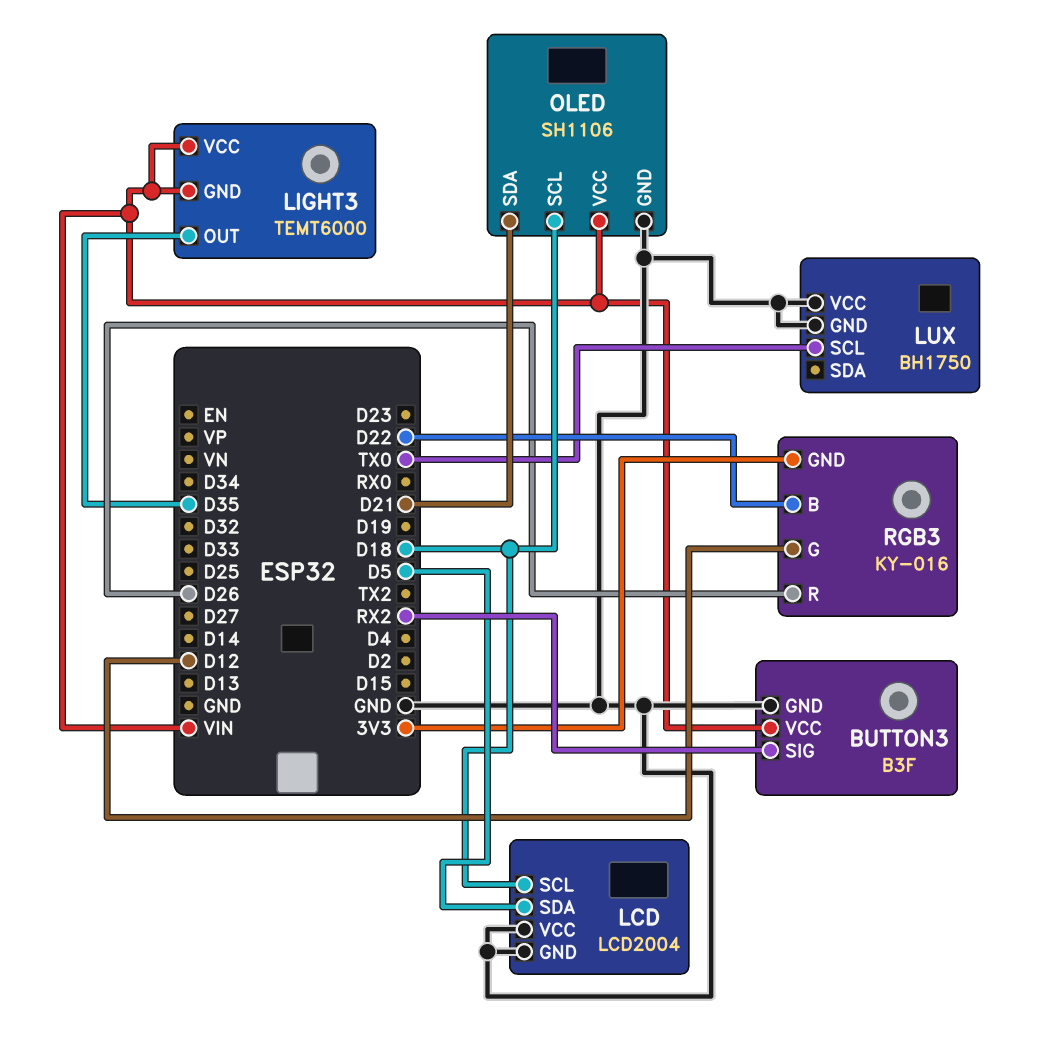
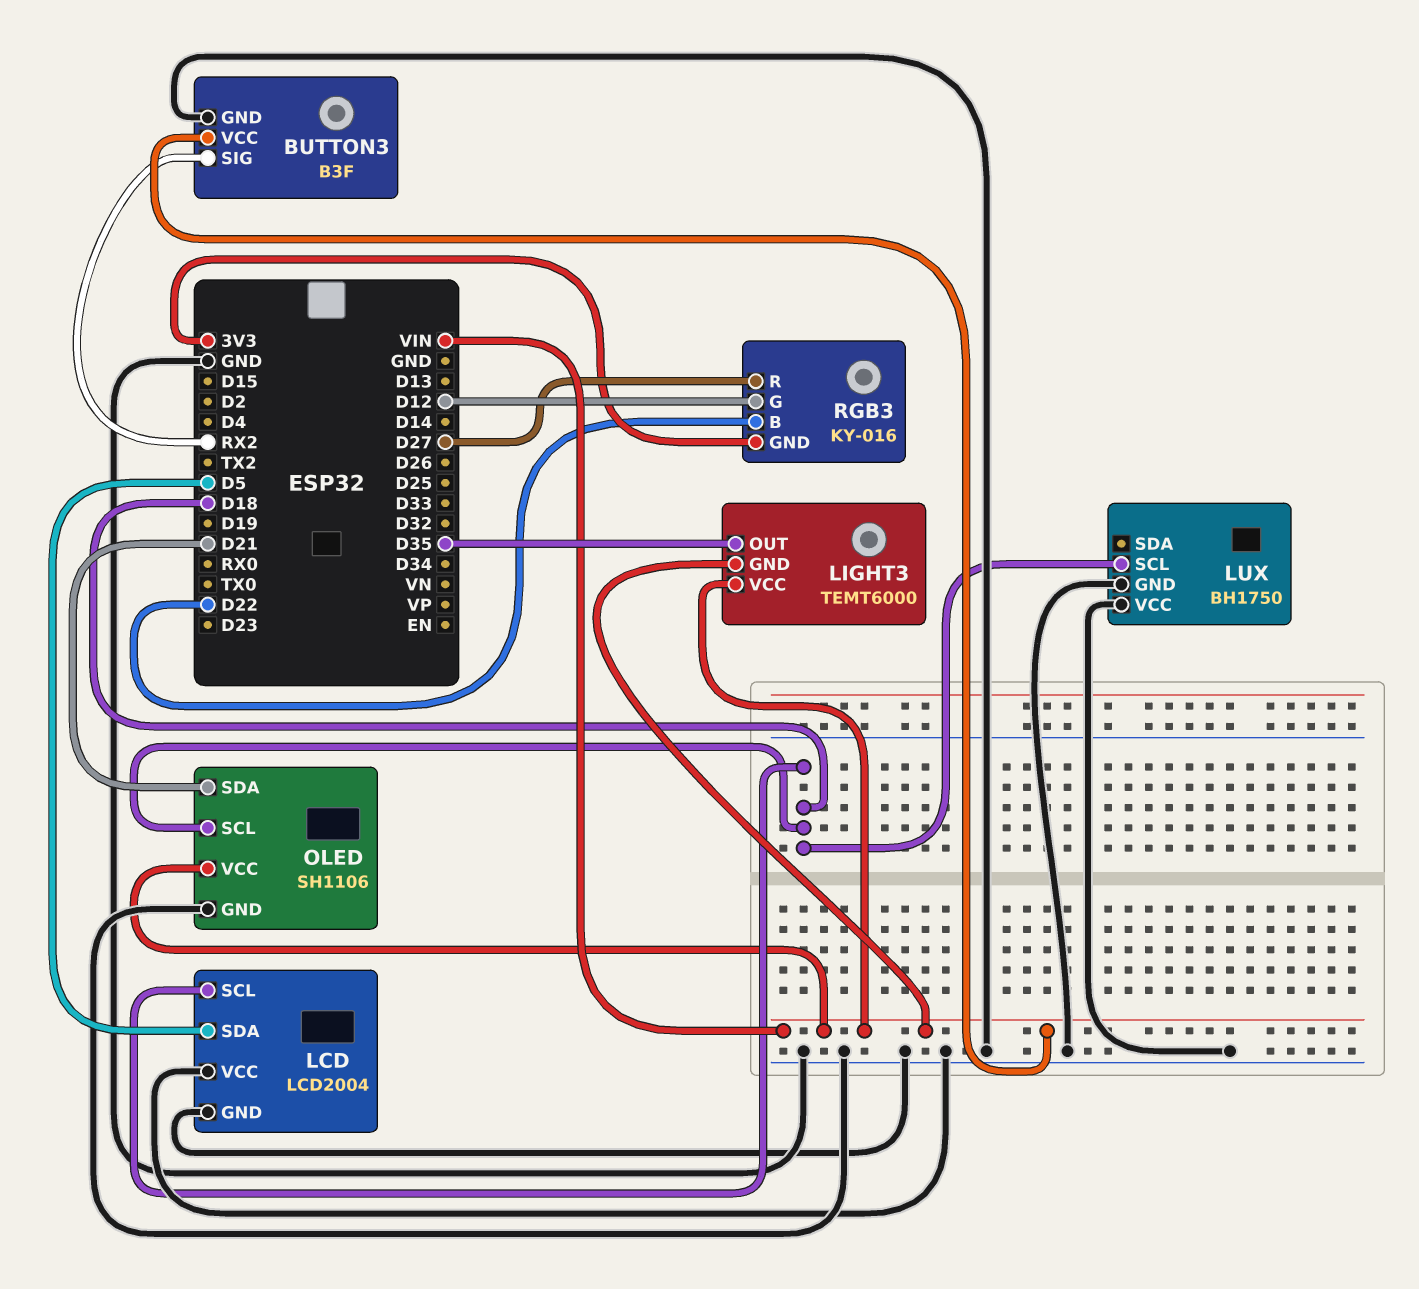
LUX pin SCL: TX0 -> D18
RGB3 pin R: D26 -> D27

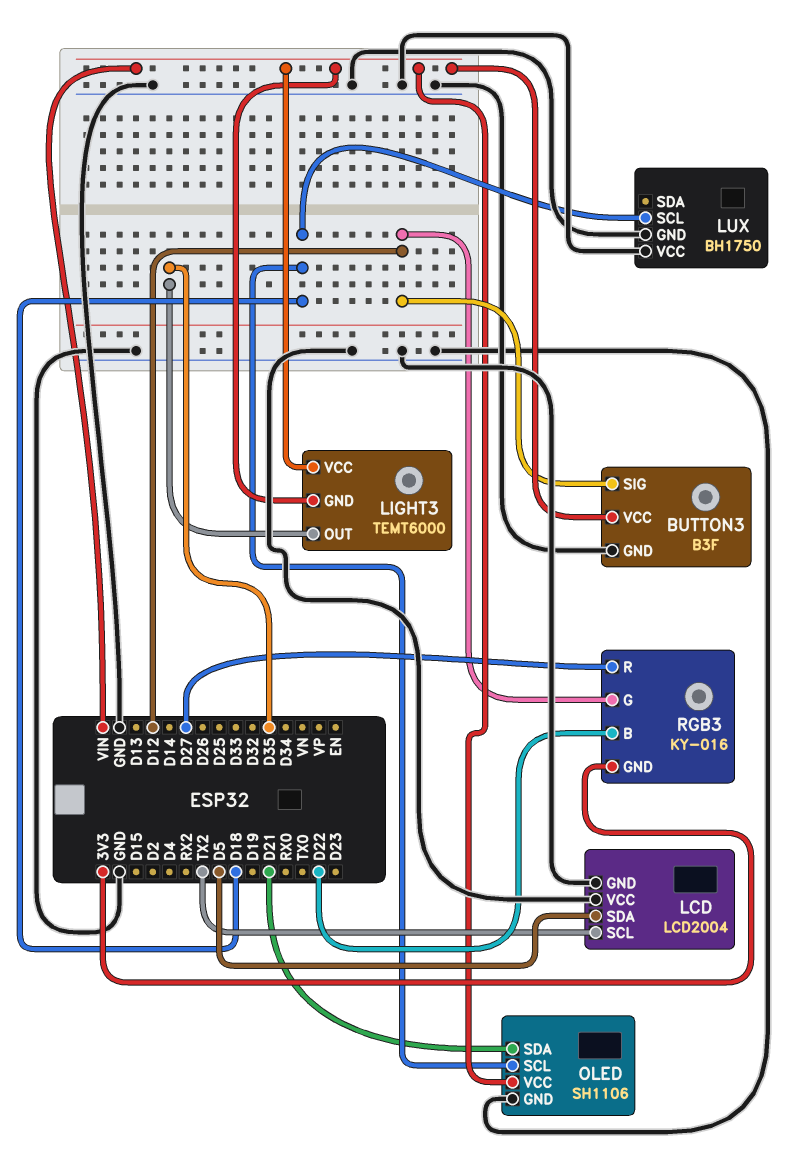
BUTTON3 pin SIG: RX2 -> D12
LCD pin SCL: D18 -> TX2

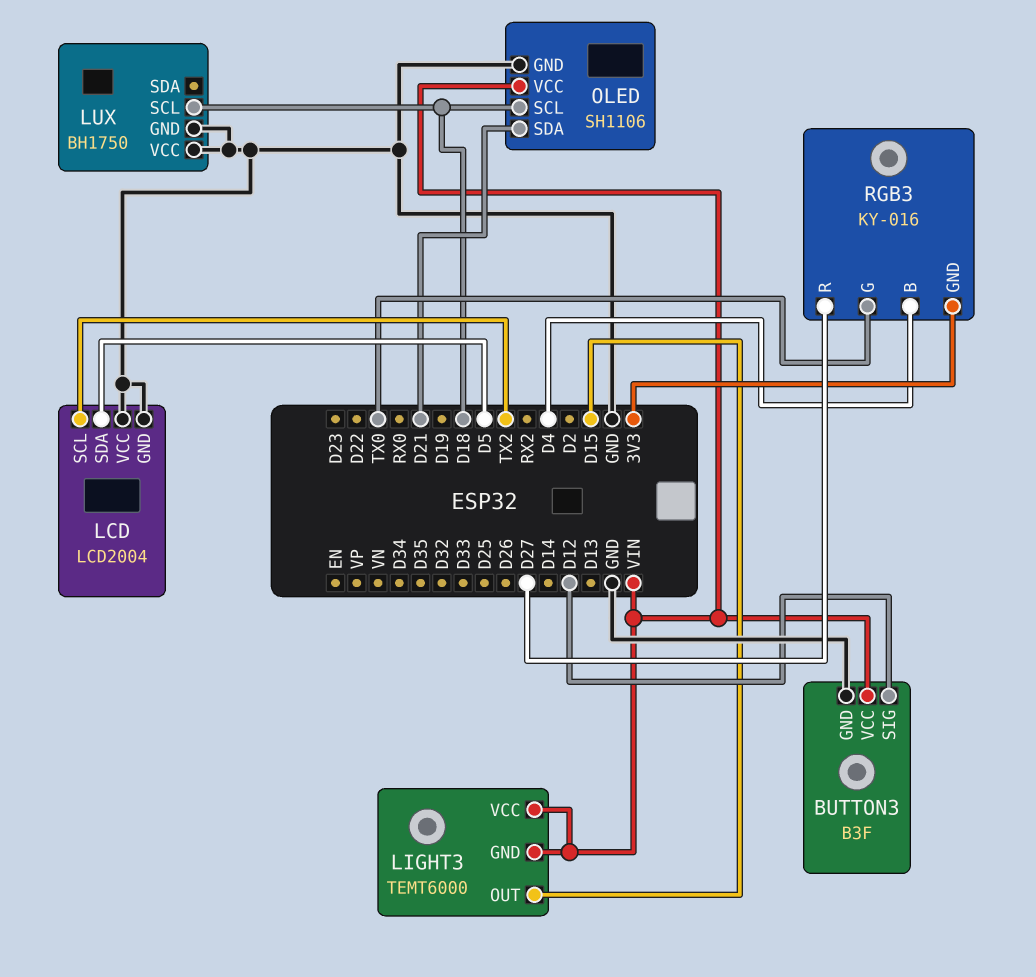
LIGHT3 pin OUT: D35 -> D15
RGB3 pin B: D22 -> D4
RGB3 pin G: D12 -> TX0

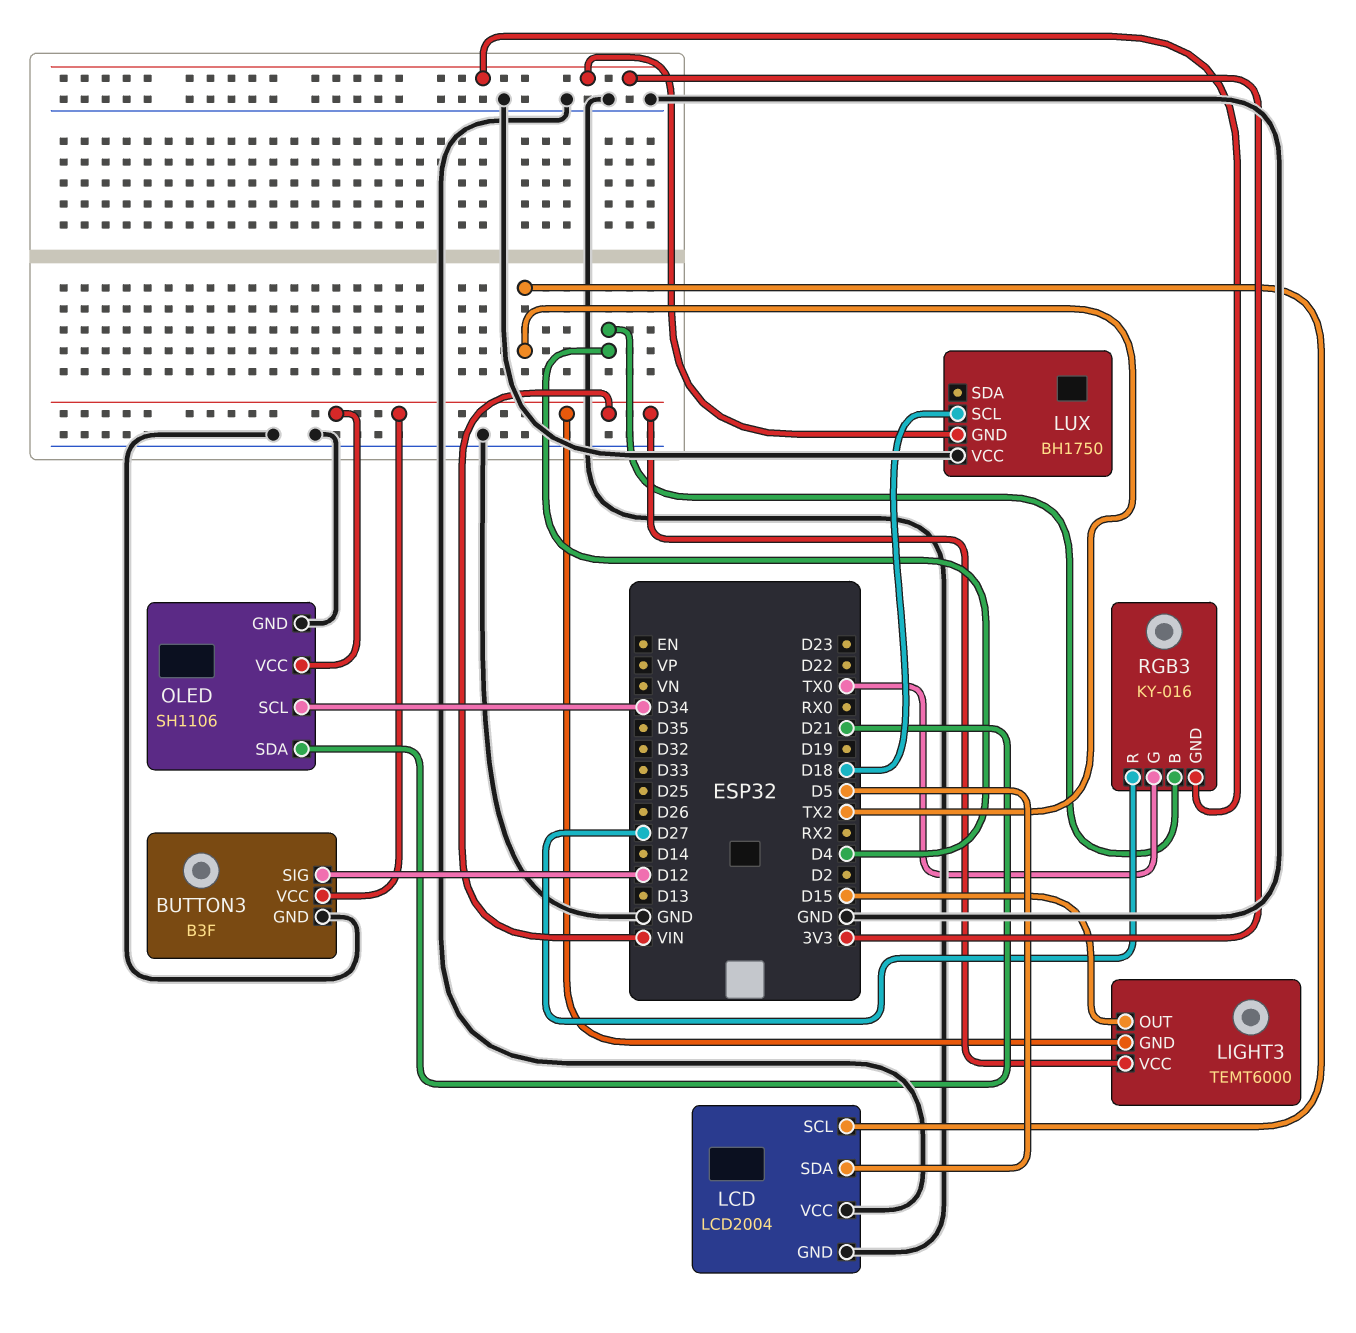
LUX pin GND: GND -> 3V3
OLED pin SCL: D18 -> D34

